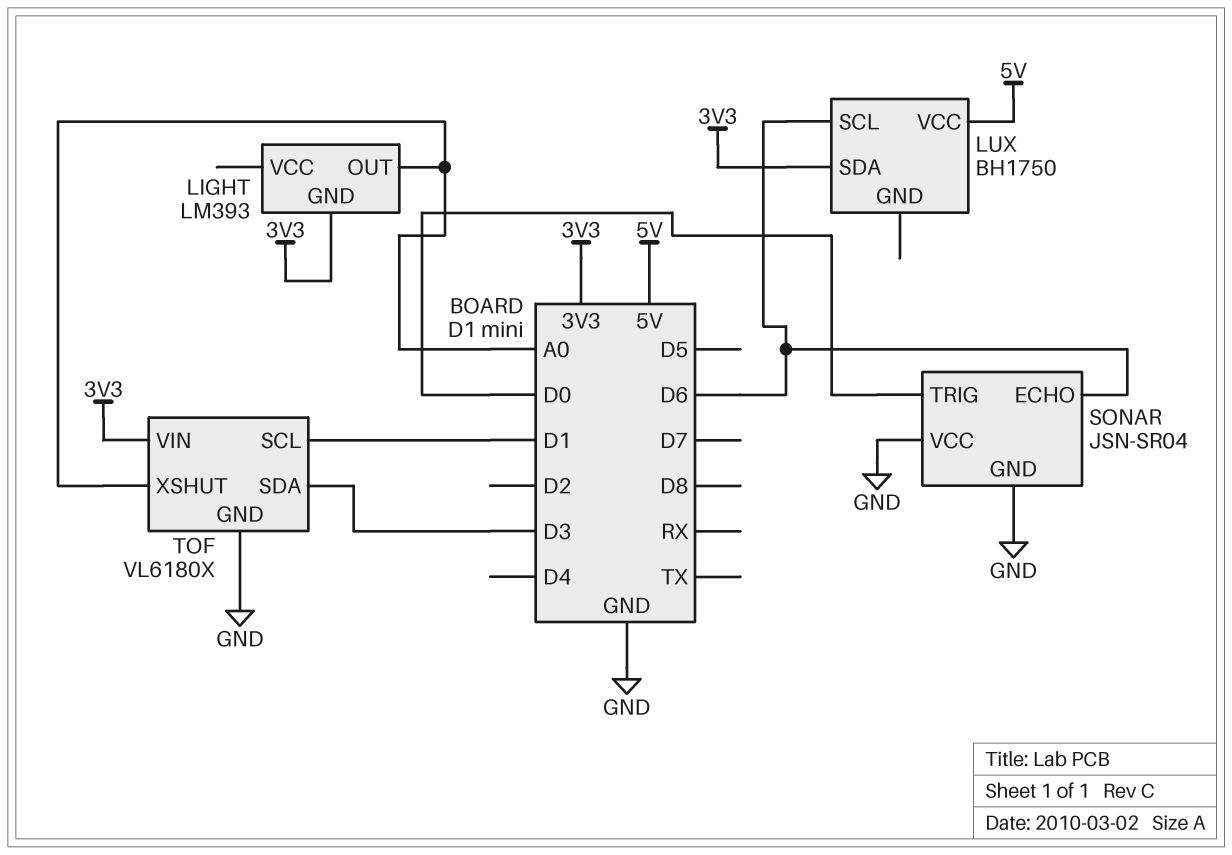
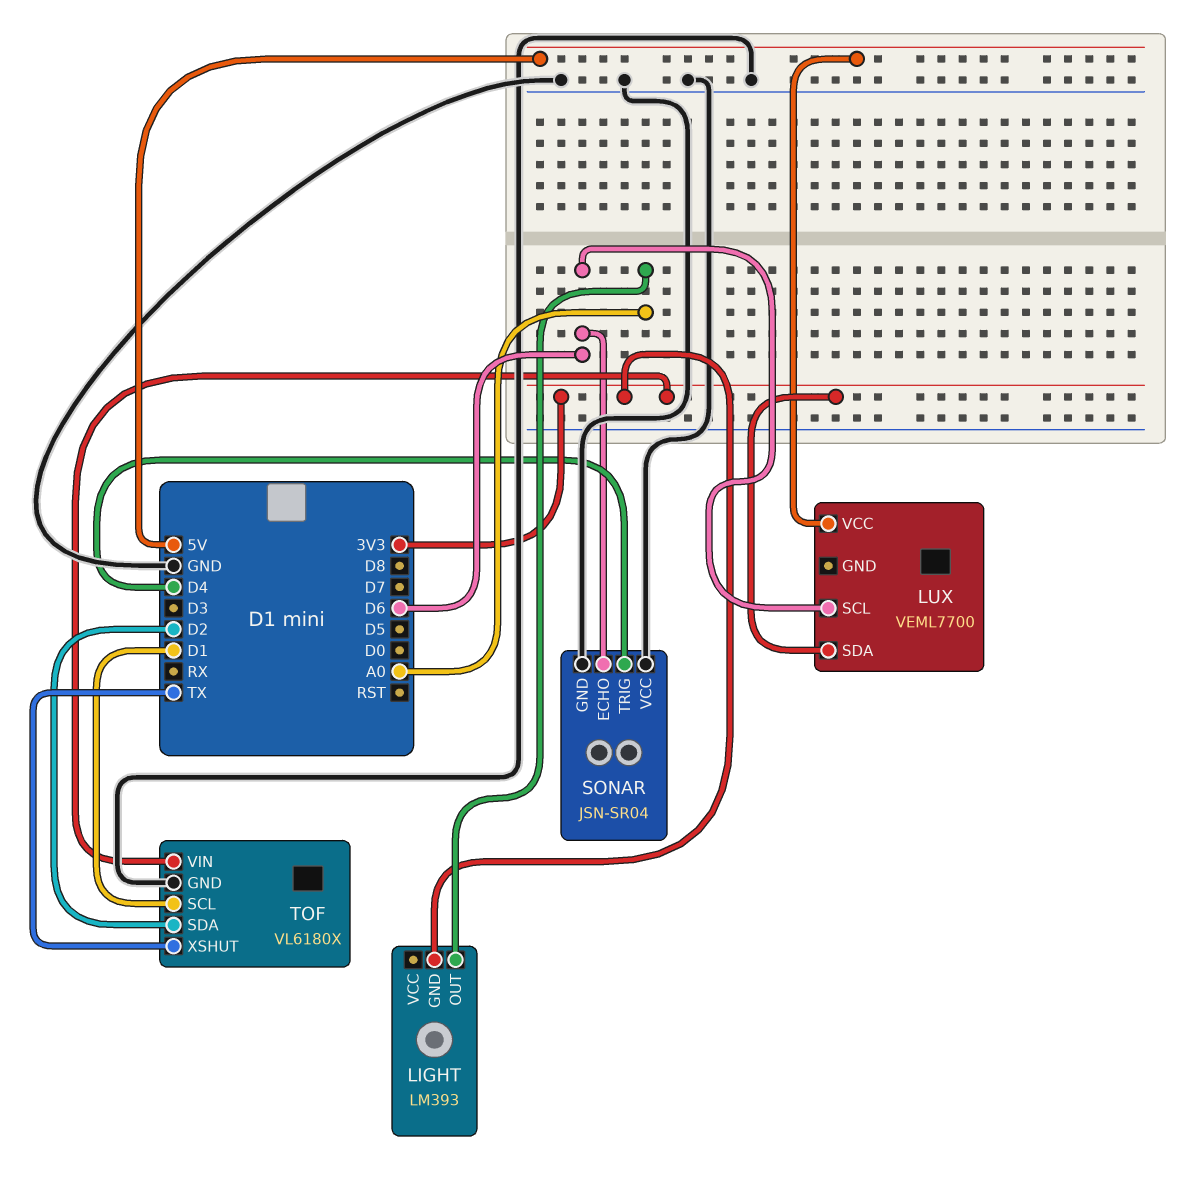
LUX: BH1750 -> VEML7700
SONAR pin TRIG: D0 -> D4
TOF pin SDA: D3 -> D2
TOF pin XSHUT: A0 -> TX

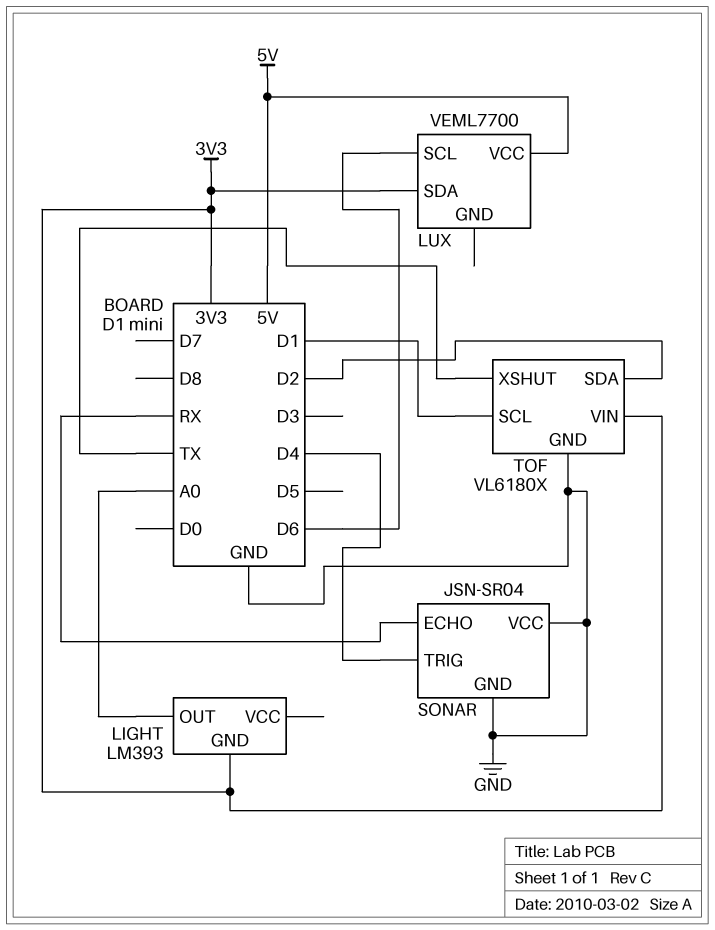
SONAR pin ECHO: D6 -> RX

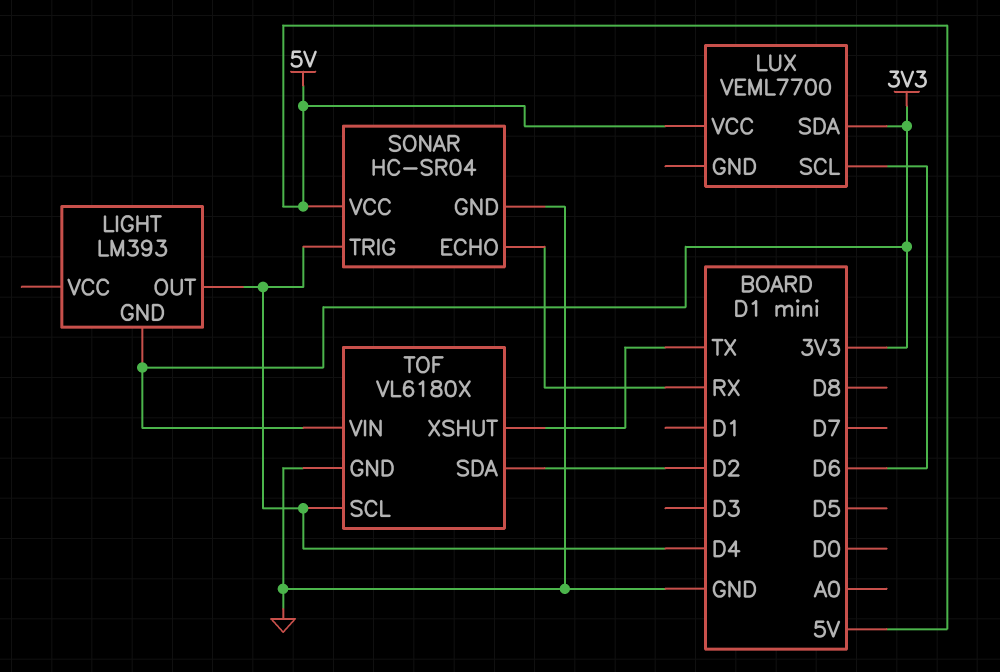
LIGHT pin OUT: A0 -> D4
SONAR: JSN-SR04 -> HC-SR04
SONAR pin VCC: GND -> 5V
TOF pin SCL: D1 -> D4

